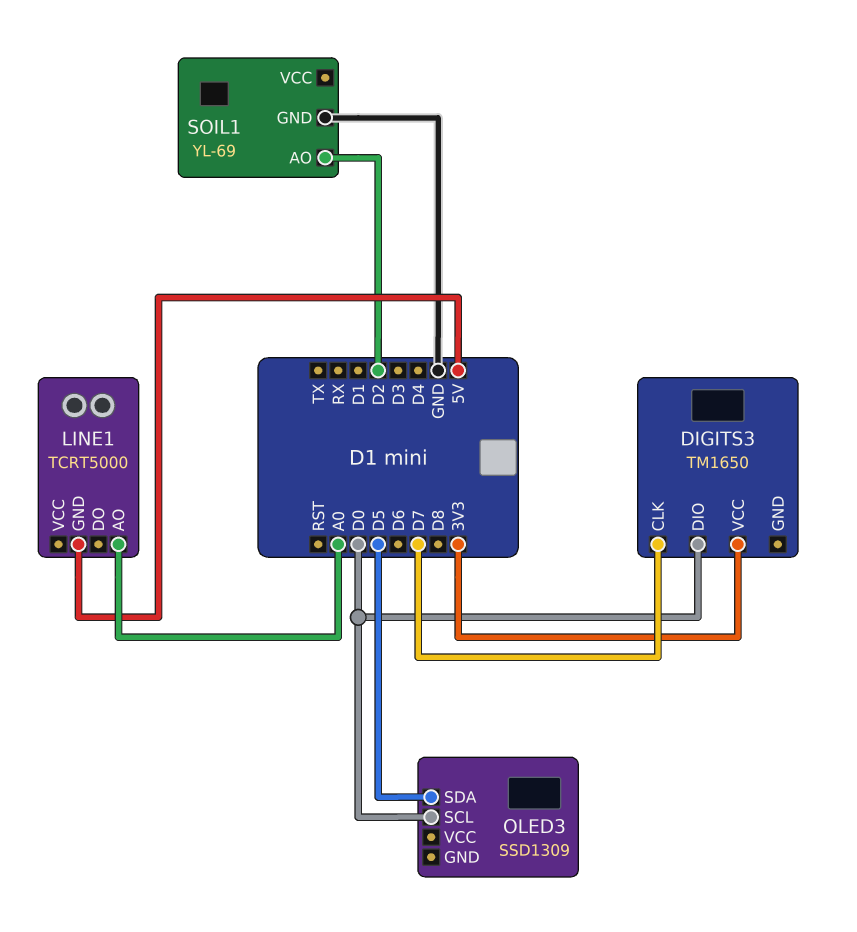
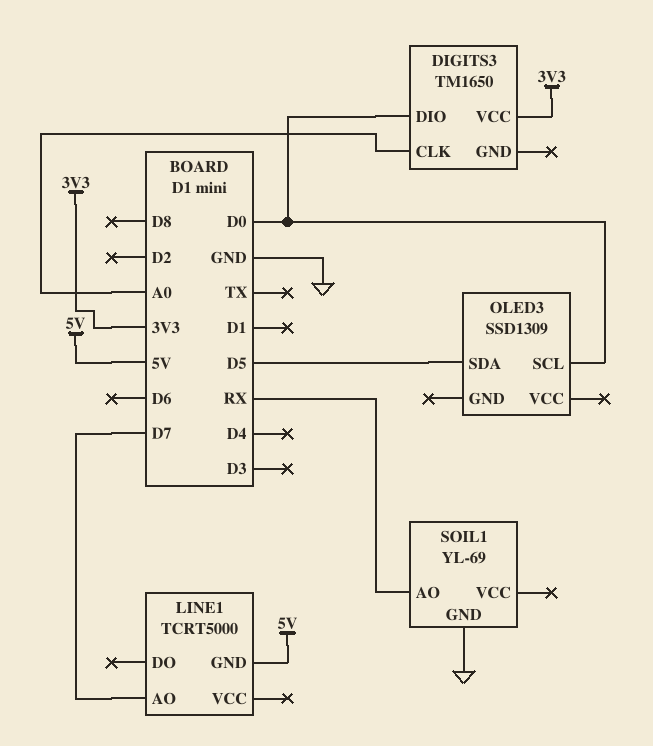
DIGITS3 pin CLK: D7 -> A0
LINE1 pin AO: A0 -> D7
SOIL1 pin AO: D2 -> RX

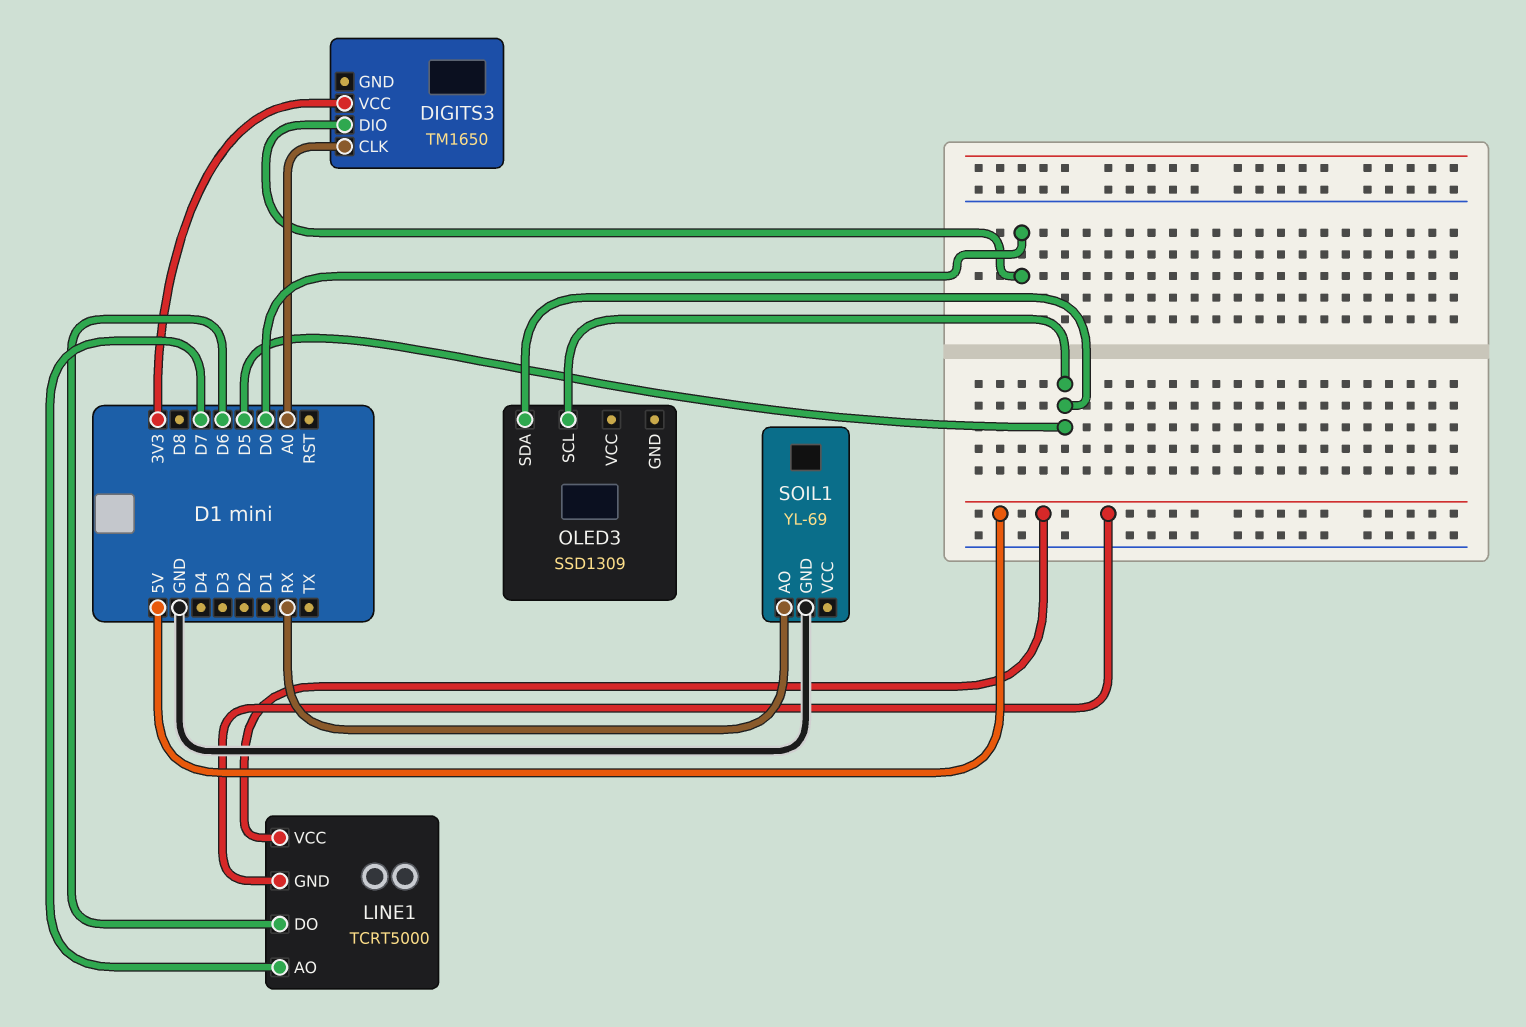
LINE1 pin DO: none -> D6
LINE1 pin VCC: none -> 5V
OLED3 pin SCL: D0 -> D5

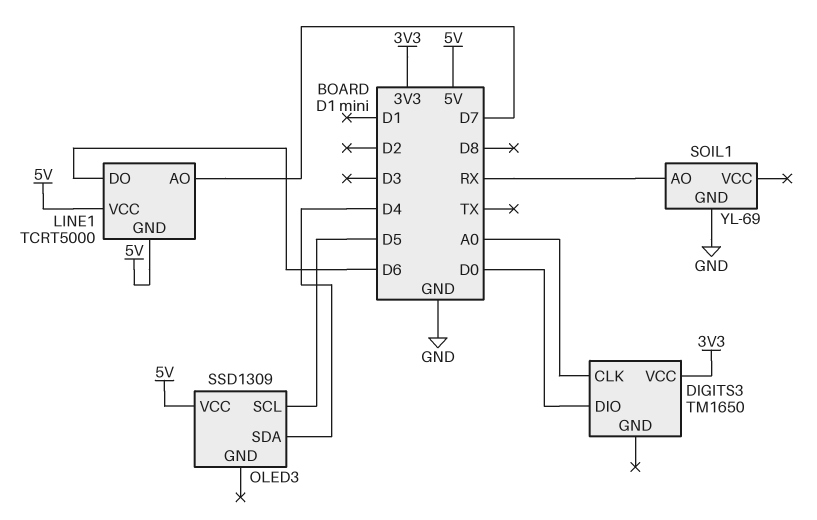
OLED3 pin SDA: D5 -> D4
OLED3 pin VCC: none -> 5V

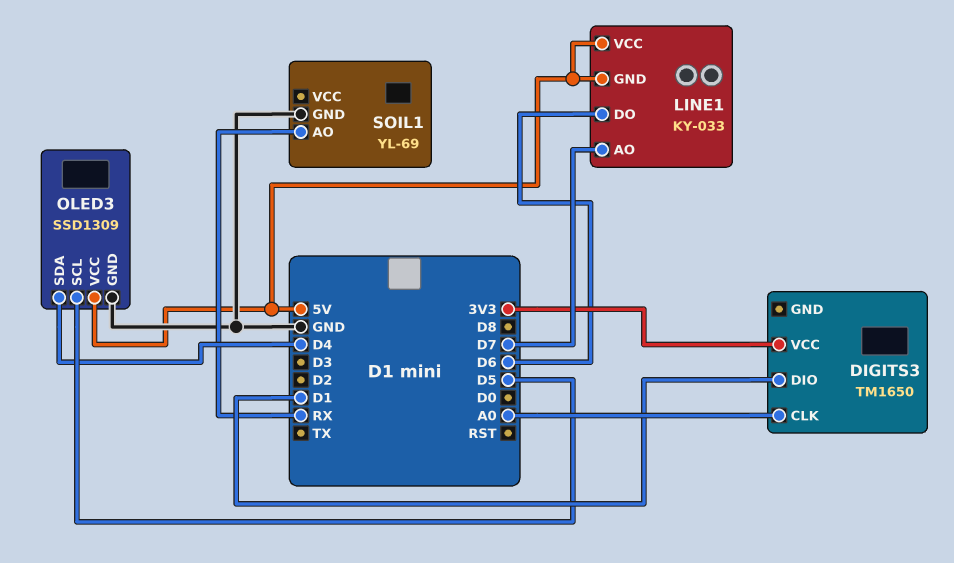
DIGITS3 pin DIO: D0 -> D1
LINE1: TCRT5000 -> KY-033
OLED3 pin GND: none -> GND

